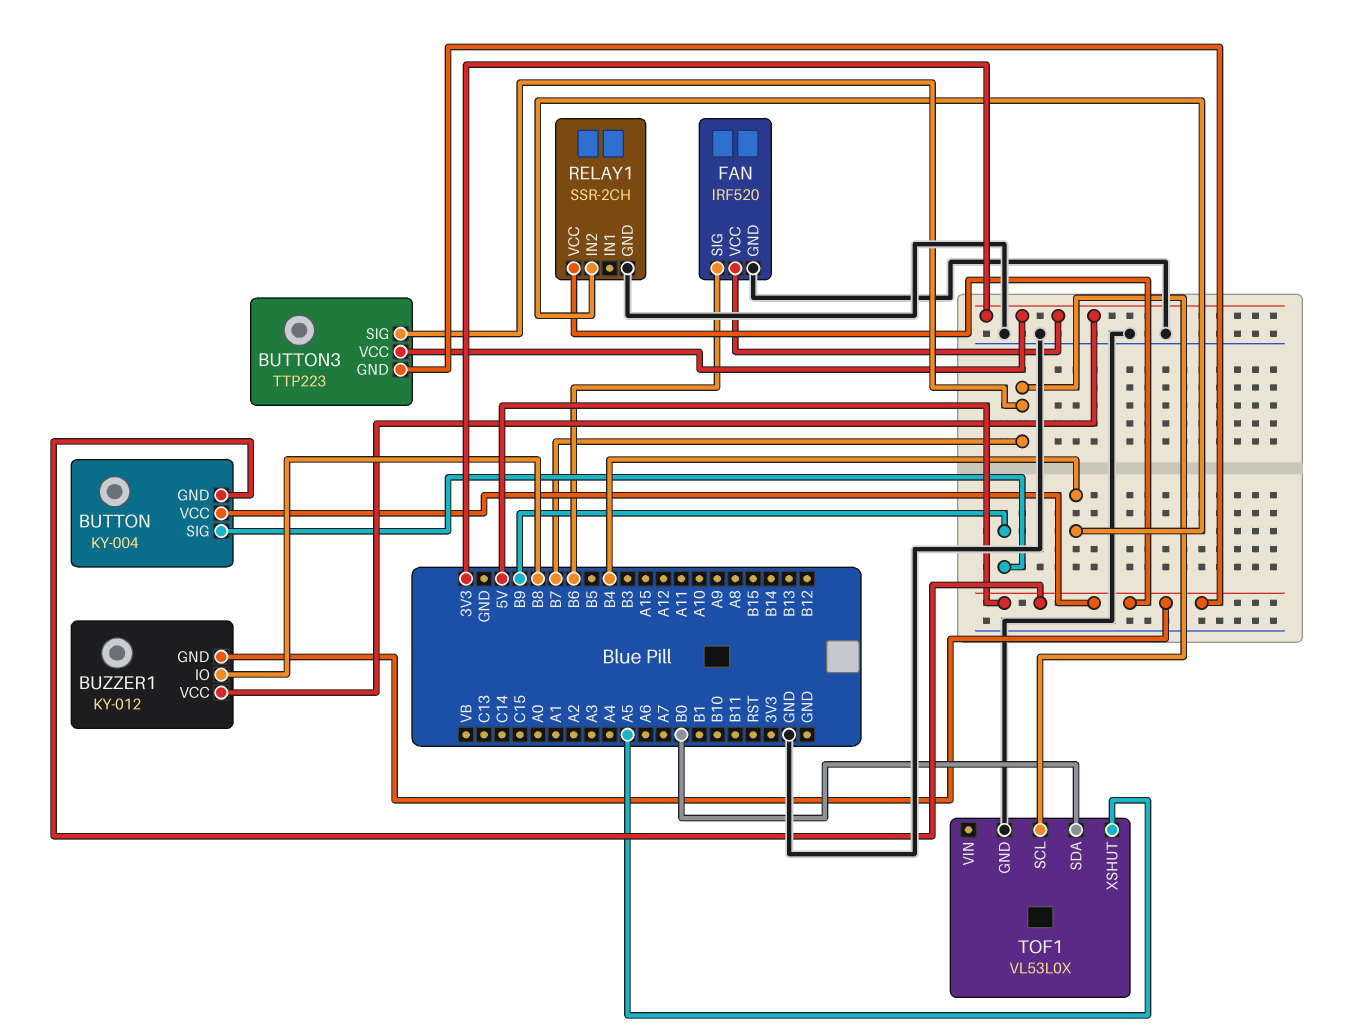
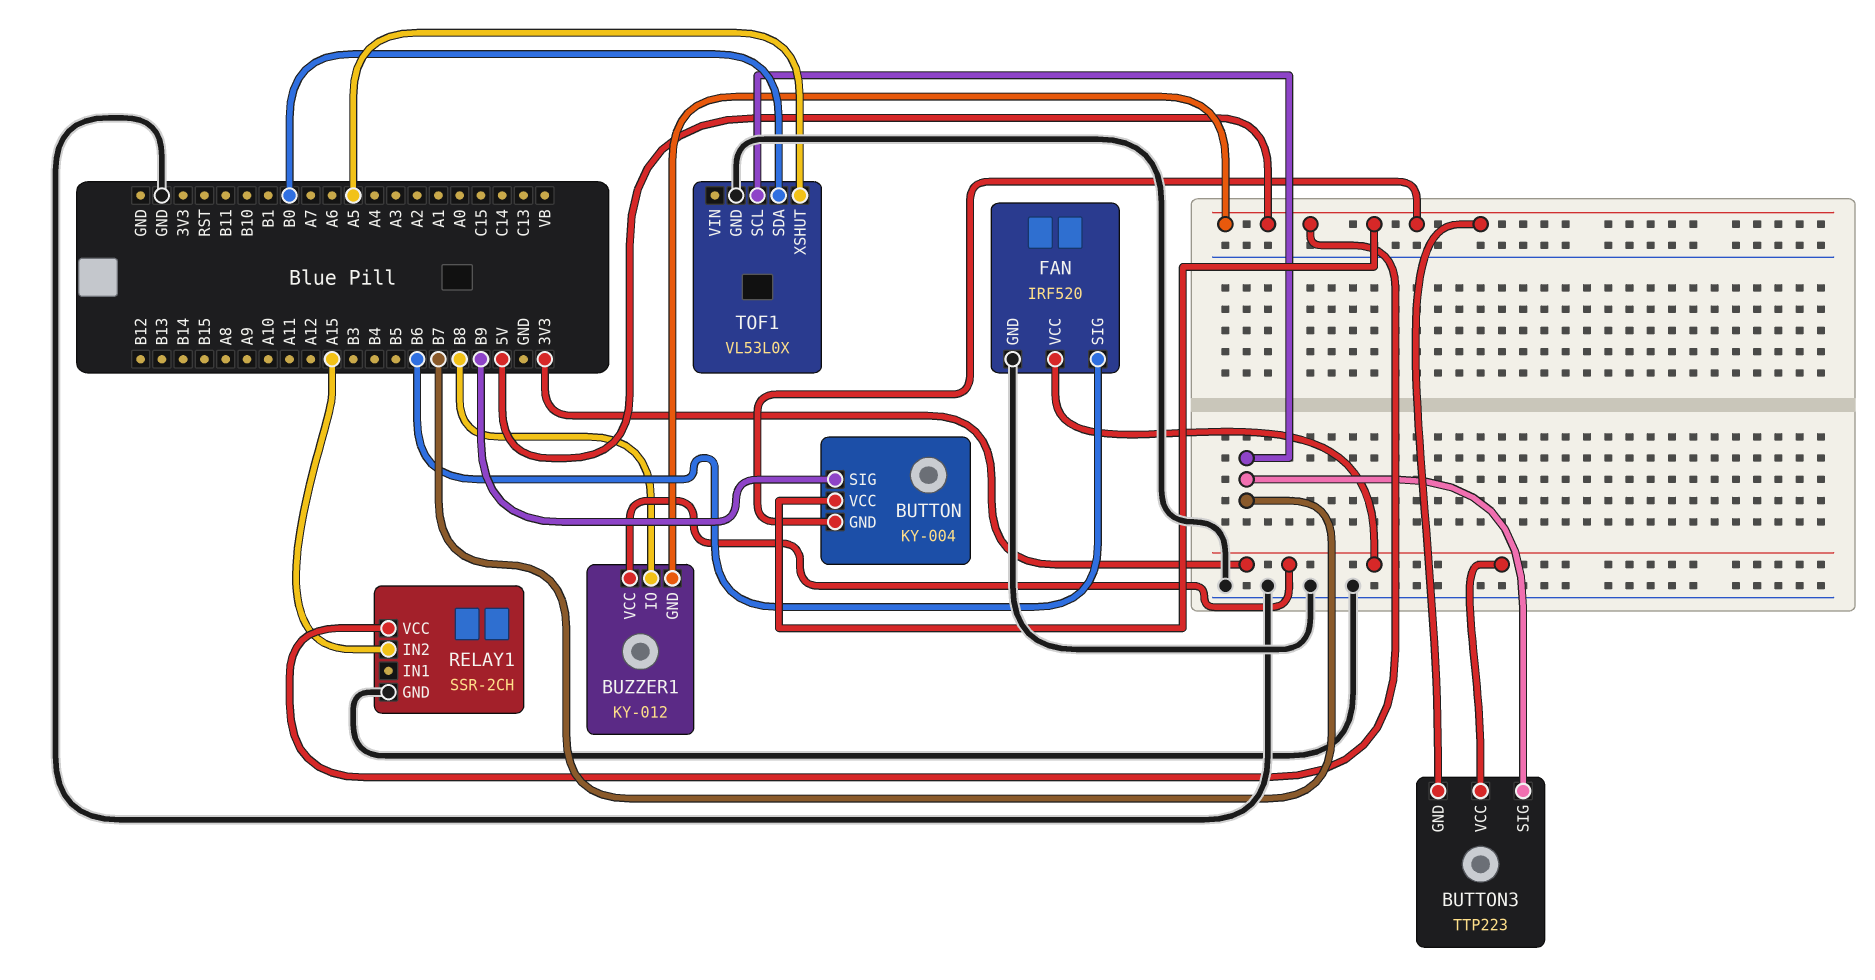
RELAY1 pin IN2: B4 -> A15

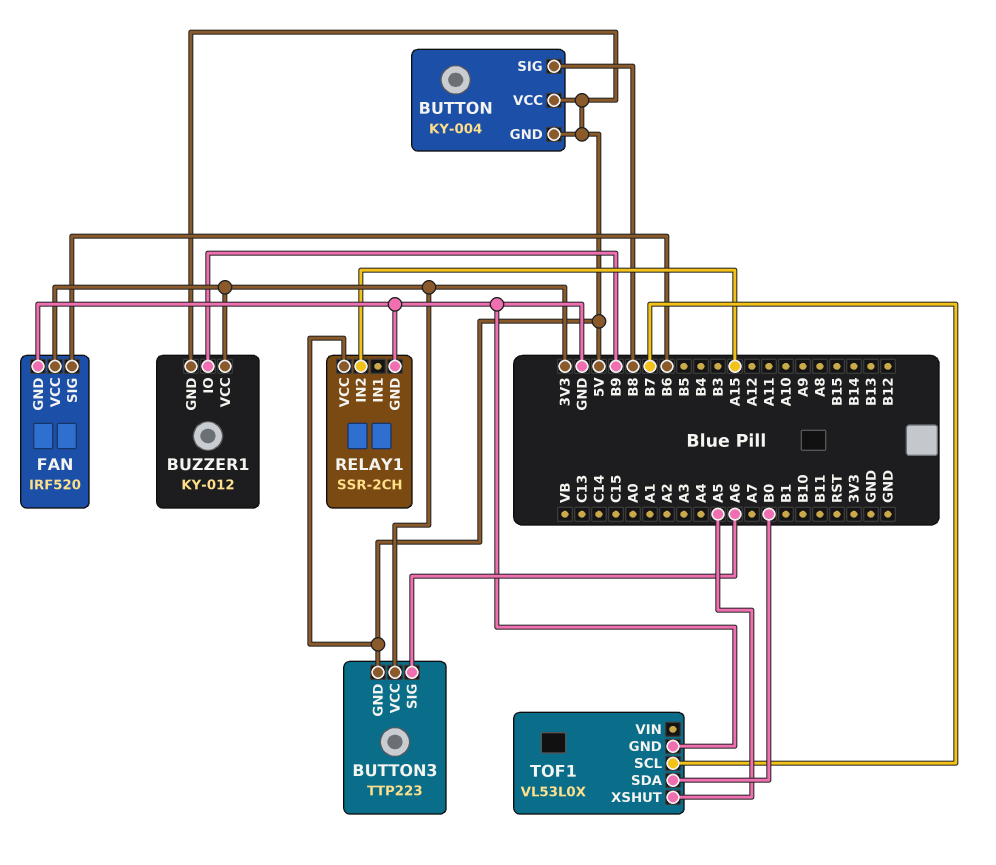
BUTTON pin SIG: B9 -> B8
BUTTON3 pin SIG: B7 -> A6
BUZZER1 pin IO: B8 -> B9

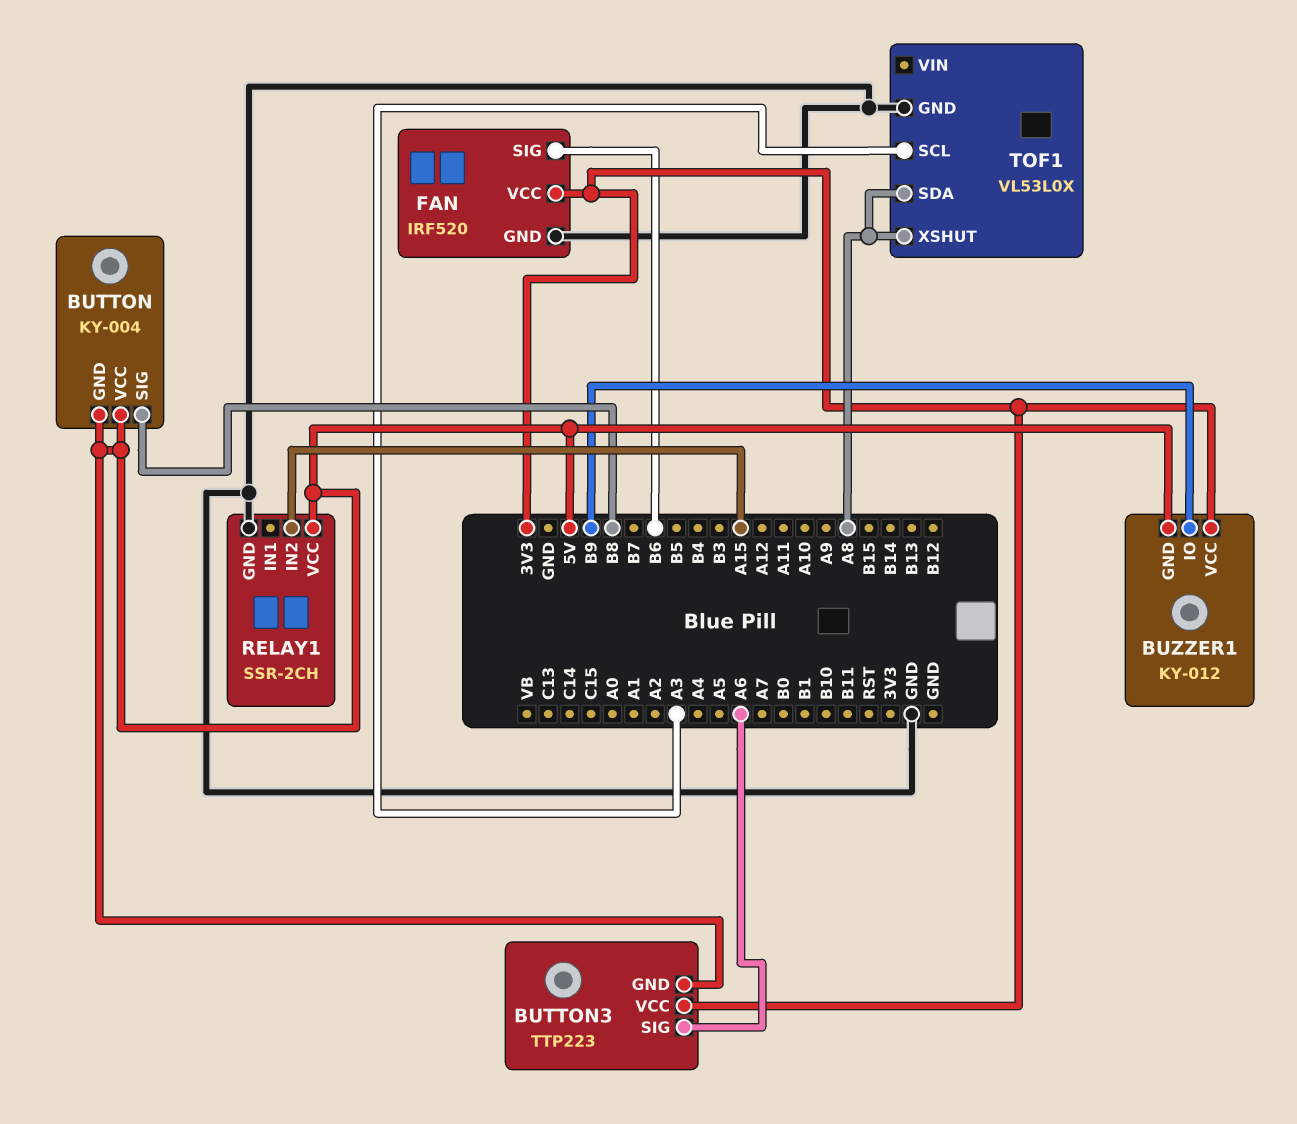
TOF1 pin SCL: B7 -> A3
TOF1 pin SDA: B0 -> A8
TOF1 pin XSHUT: A5 -> A8

